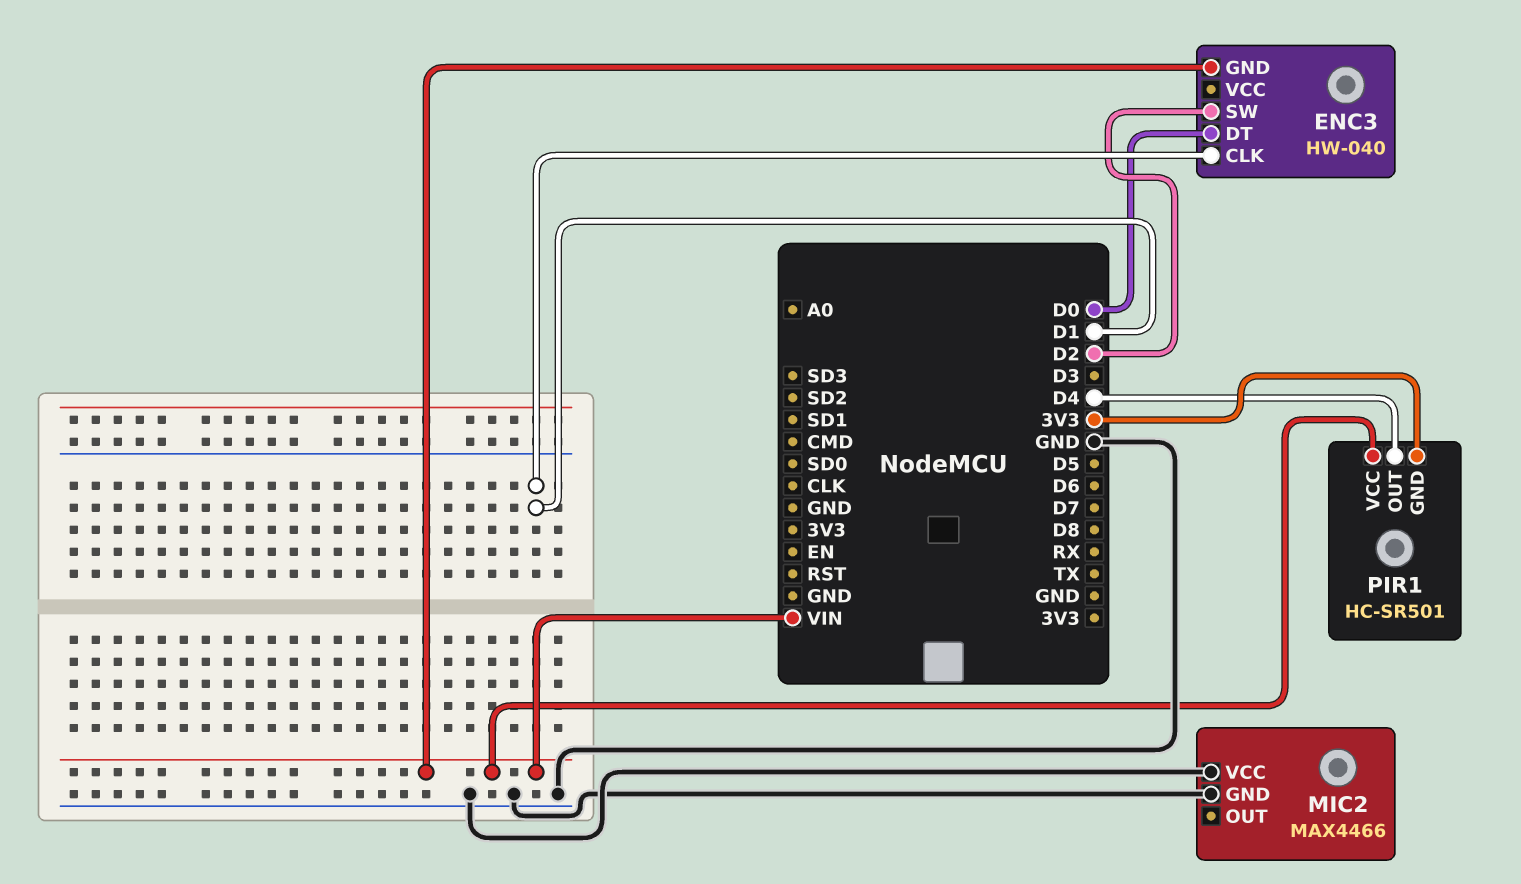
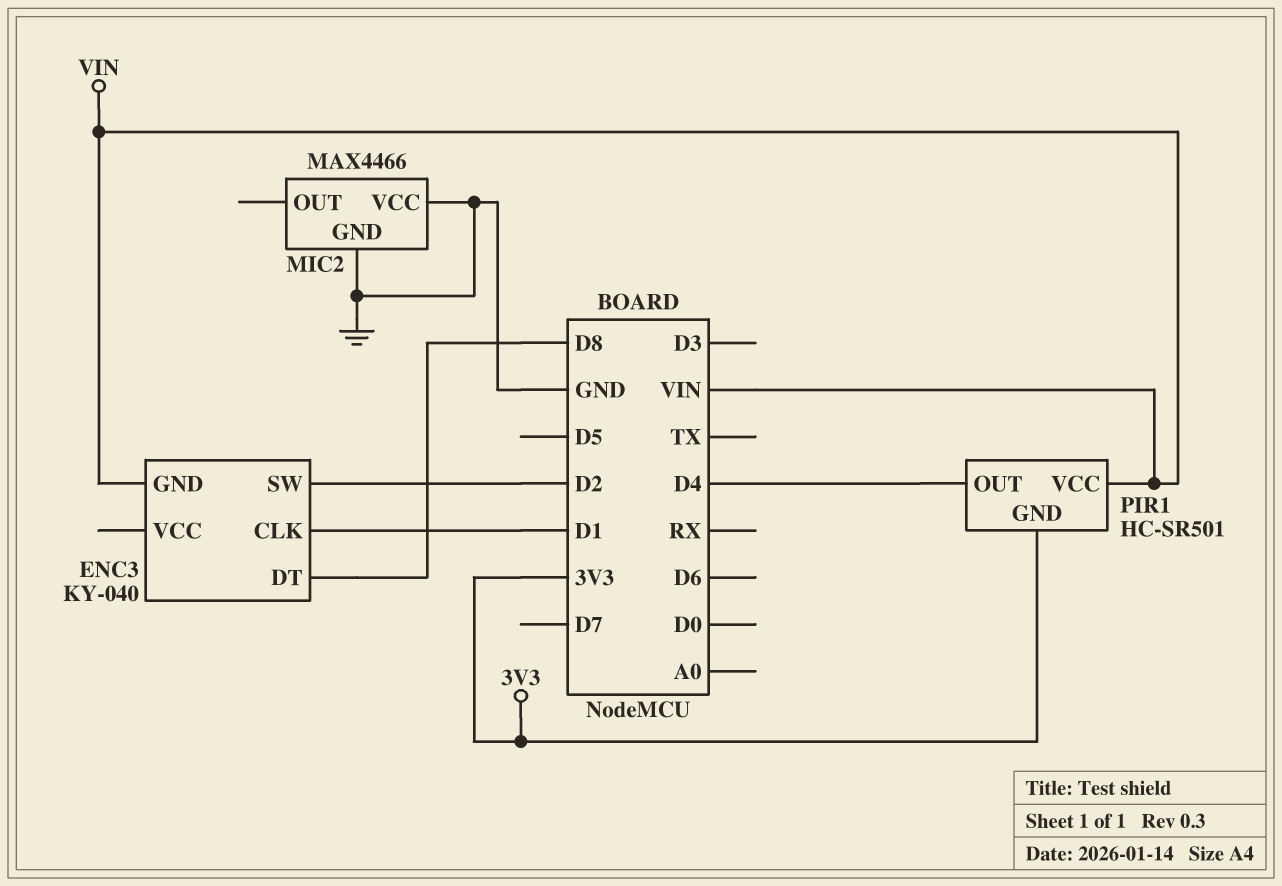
ENC3: HW-040 -> KY-040
ENC3 pin DT: D0 -> D8

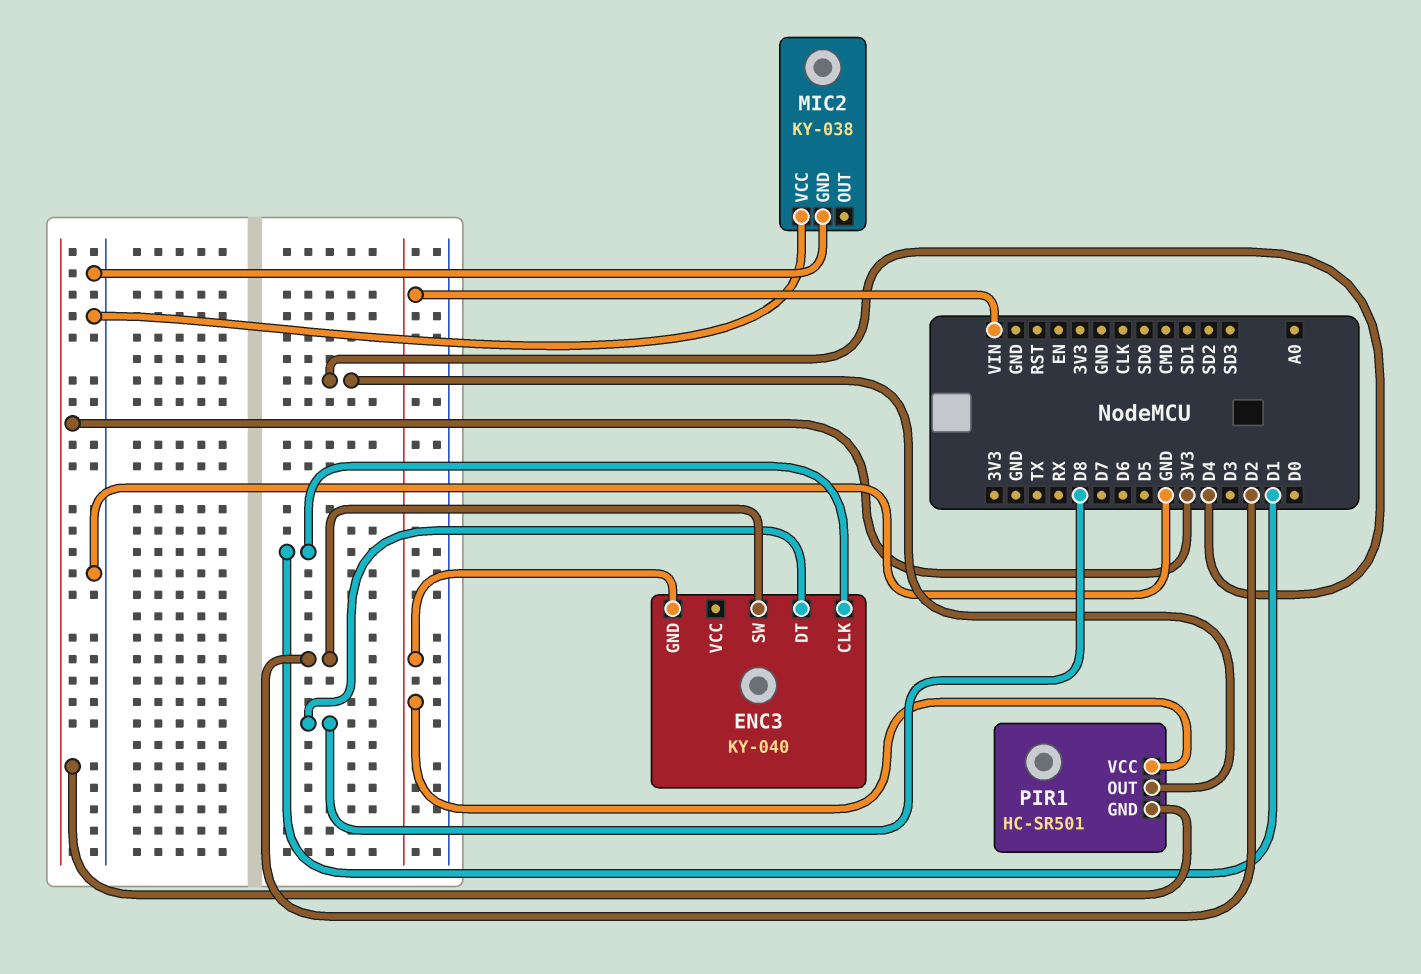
MIC2: MAX4466 -> KY-038

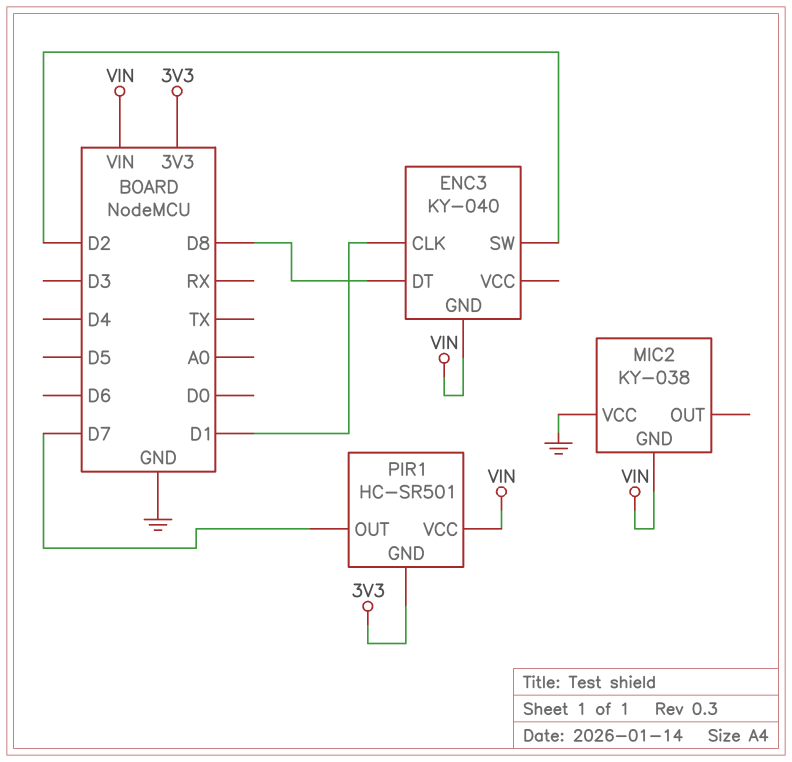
MIC2 pin GND: GND -> VIN
PIR1 pin OUT: D4 -> D7

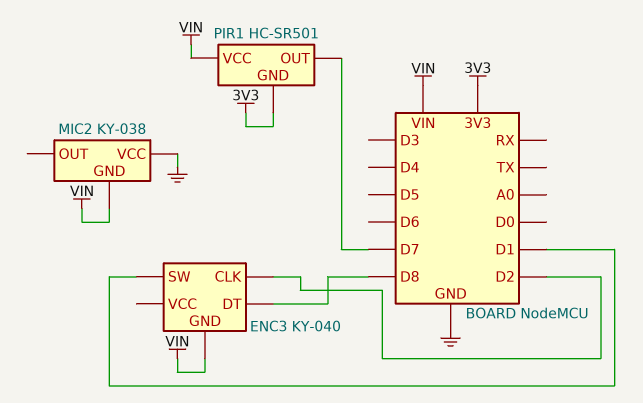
ENC3 pin CLK: D1 -> D2
ENC3 pin SW: D2 -> D1

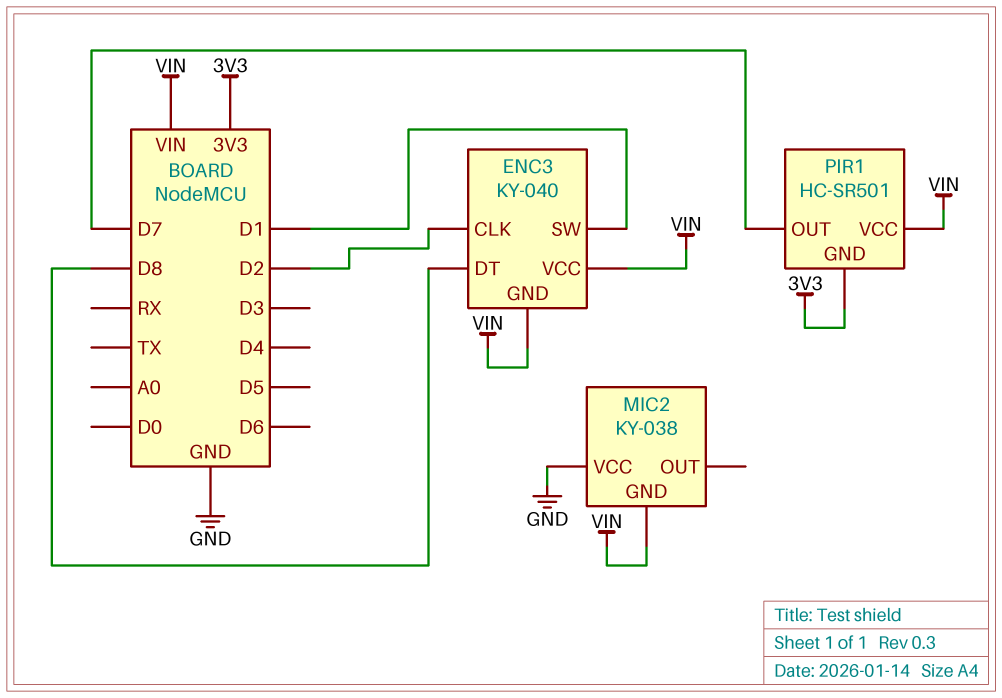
ENC3 pin VCC: none -> VIN

